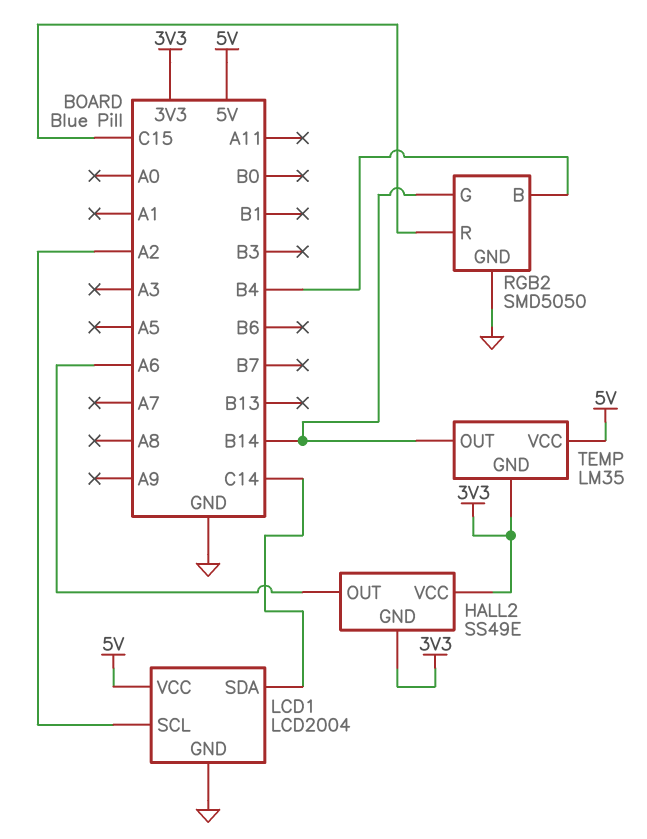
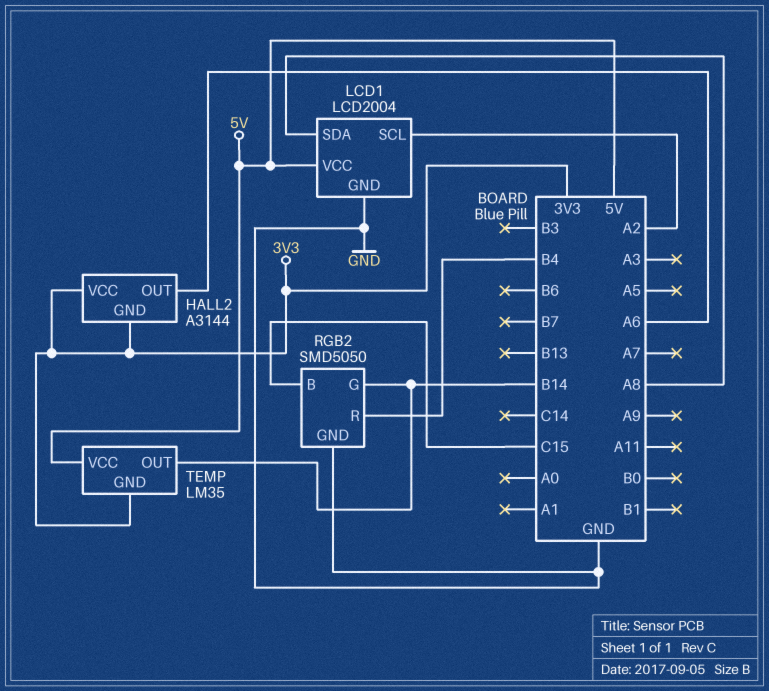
HALL2: SS49E -> A3144
LCD1 pin SDA: C14 -> A8
RGB2 pin B: B4 -> C15
RGB2 pin R: C15 -> B4

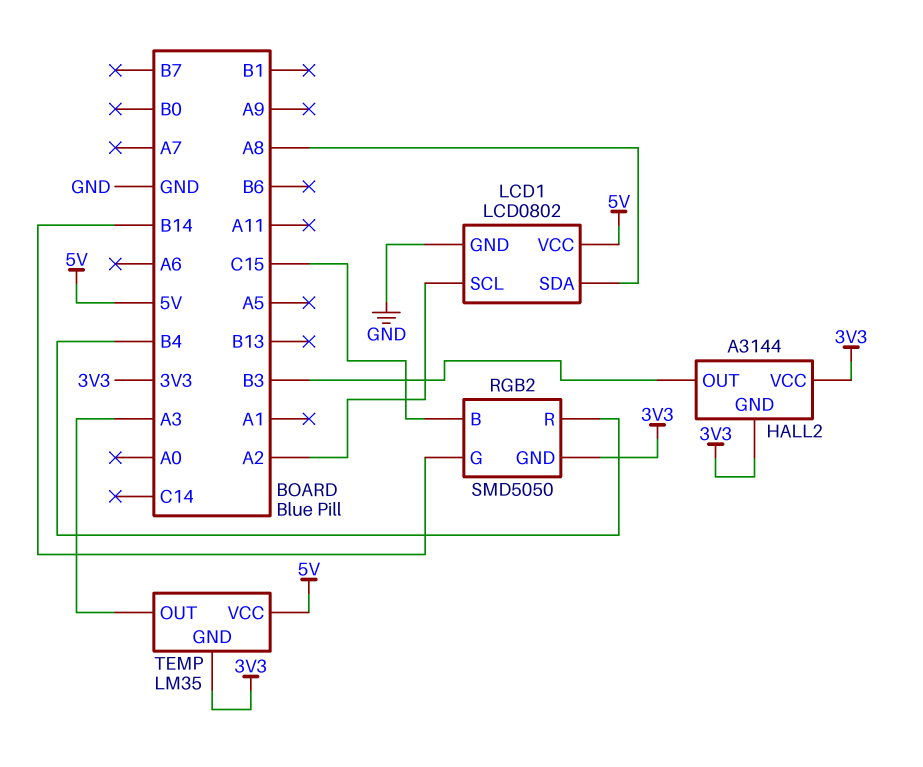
HALL2 pin OUT: A6 -> B3
LCD1: LCD2004 -> LCD0802
RGB2 pin GND: GND -> 3V3
TEMP pin OUT: B14 -> A3

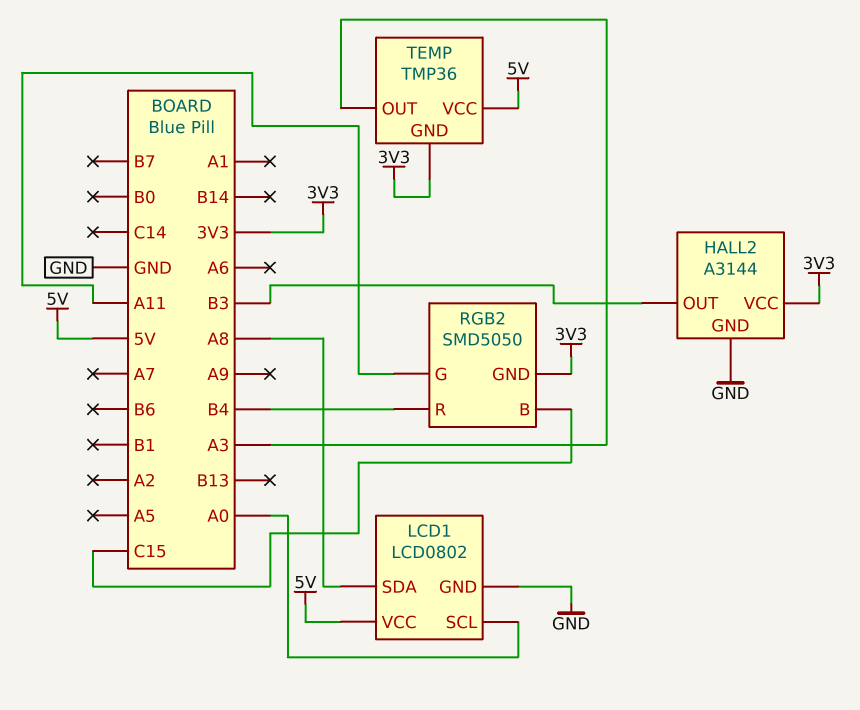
HALL2 pin GND: 3V3 -> GND
LCD1 pin SCL: A2 -> A0
RGB2 pin G: B14 -> A11
TEMP: LM35 -> TMP36

